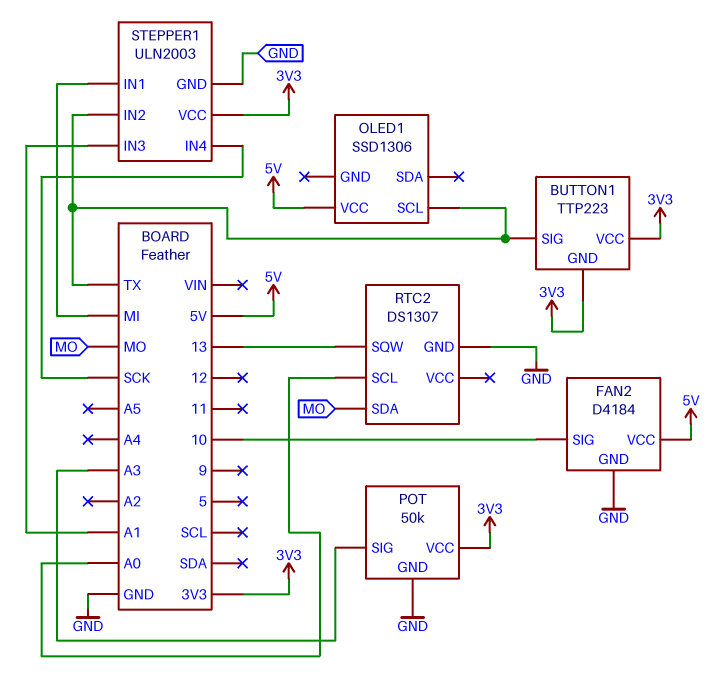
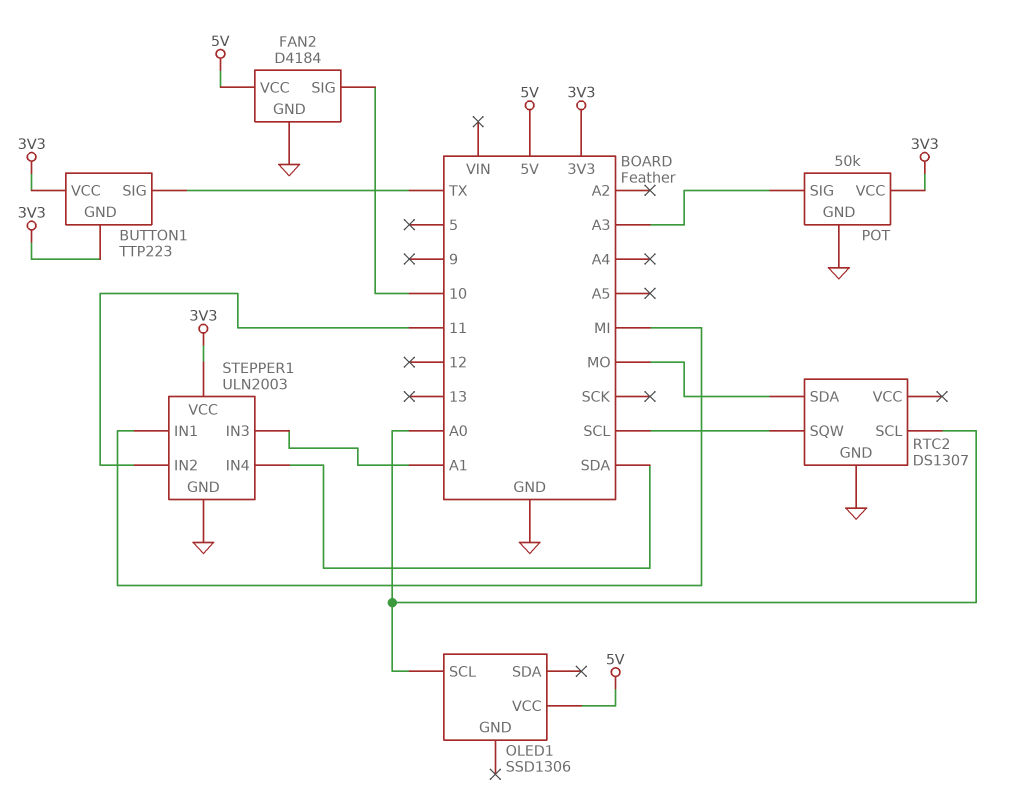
OLED1 pin SCL: TX -> A0
RTC2 pin SQW: 13 -> SCL
STEPPER1 pin IN2: TX -> 11
STEPPER1 pin IN4: SCK -> SDA

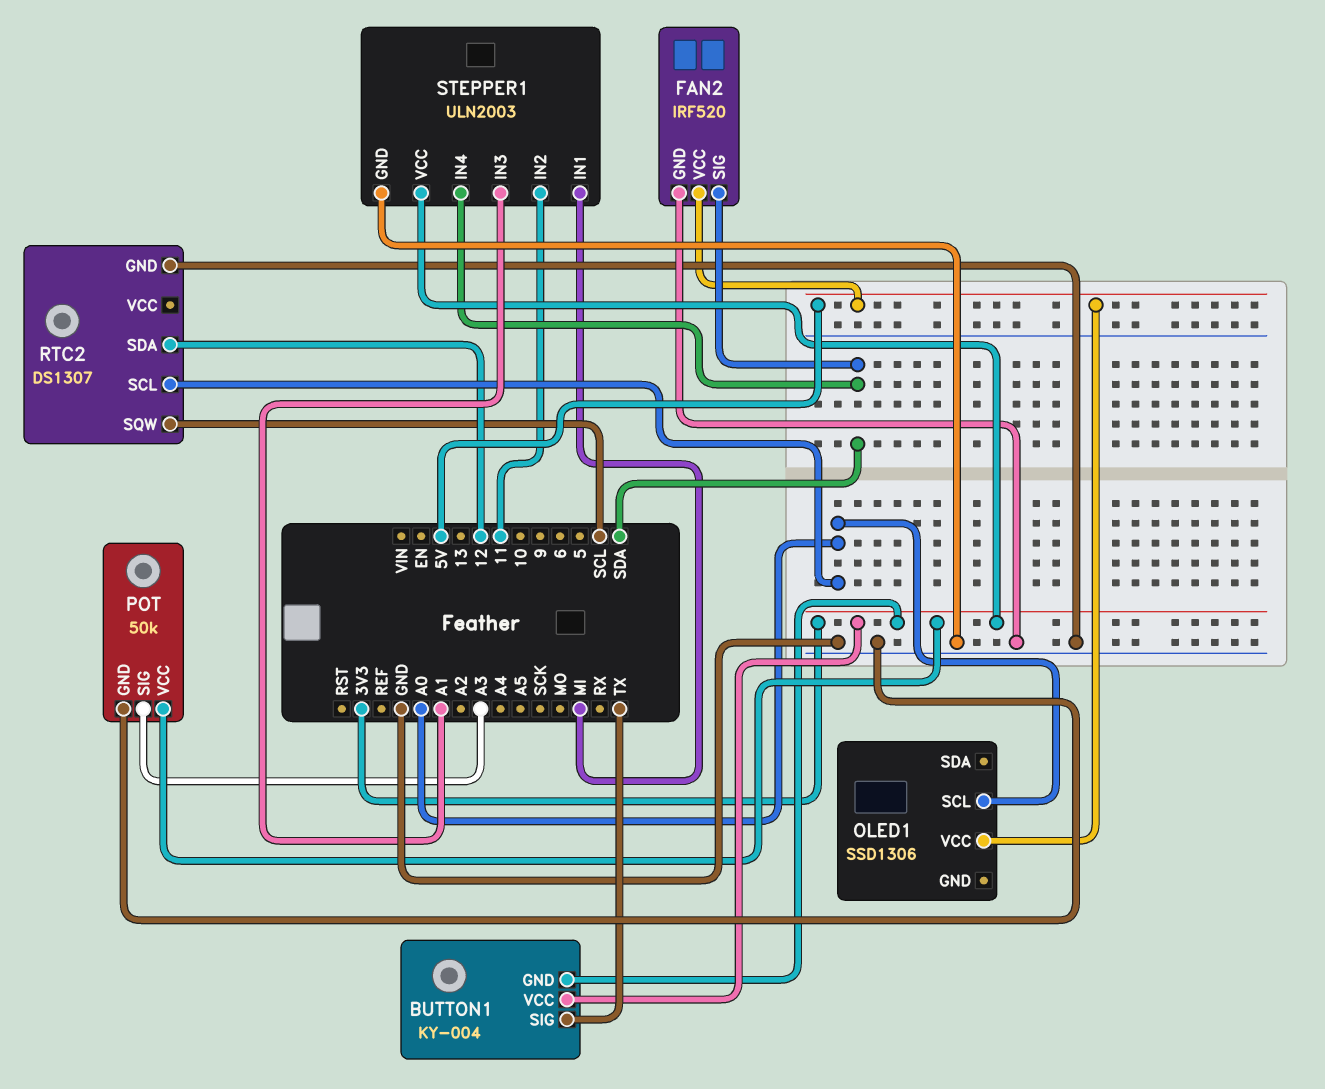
BUTTON1: TTP223 -> KY-004
FAN2: D4184 -> IRF520
FAN2 pin SIG: 10 -> SDA
RTC2 pin SDA: MO -> 12

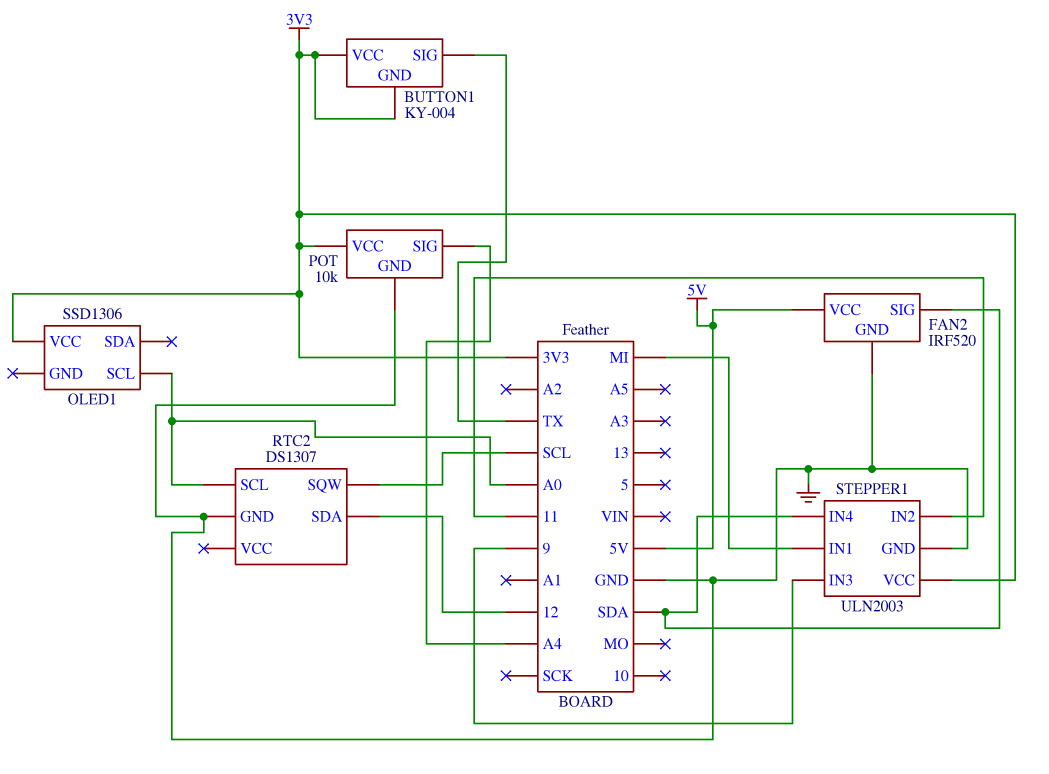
OLED1 pin VCC: 5V -> 3V3
POT: 50k -> 10k
POT pin SIG: A3 -> A4
STEPPER1 pin IN3: A1 -> 9

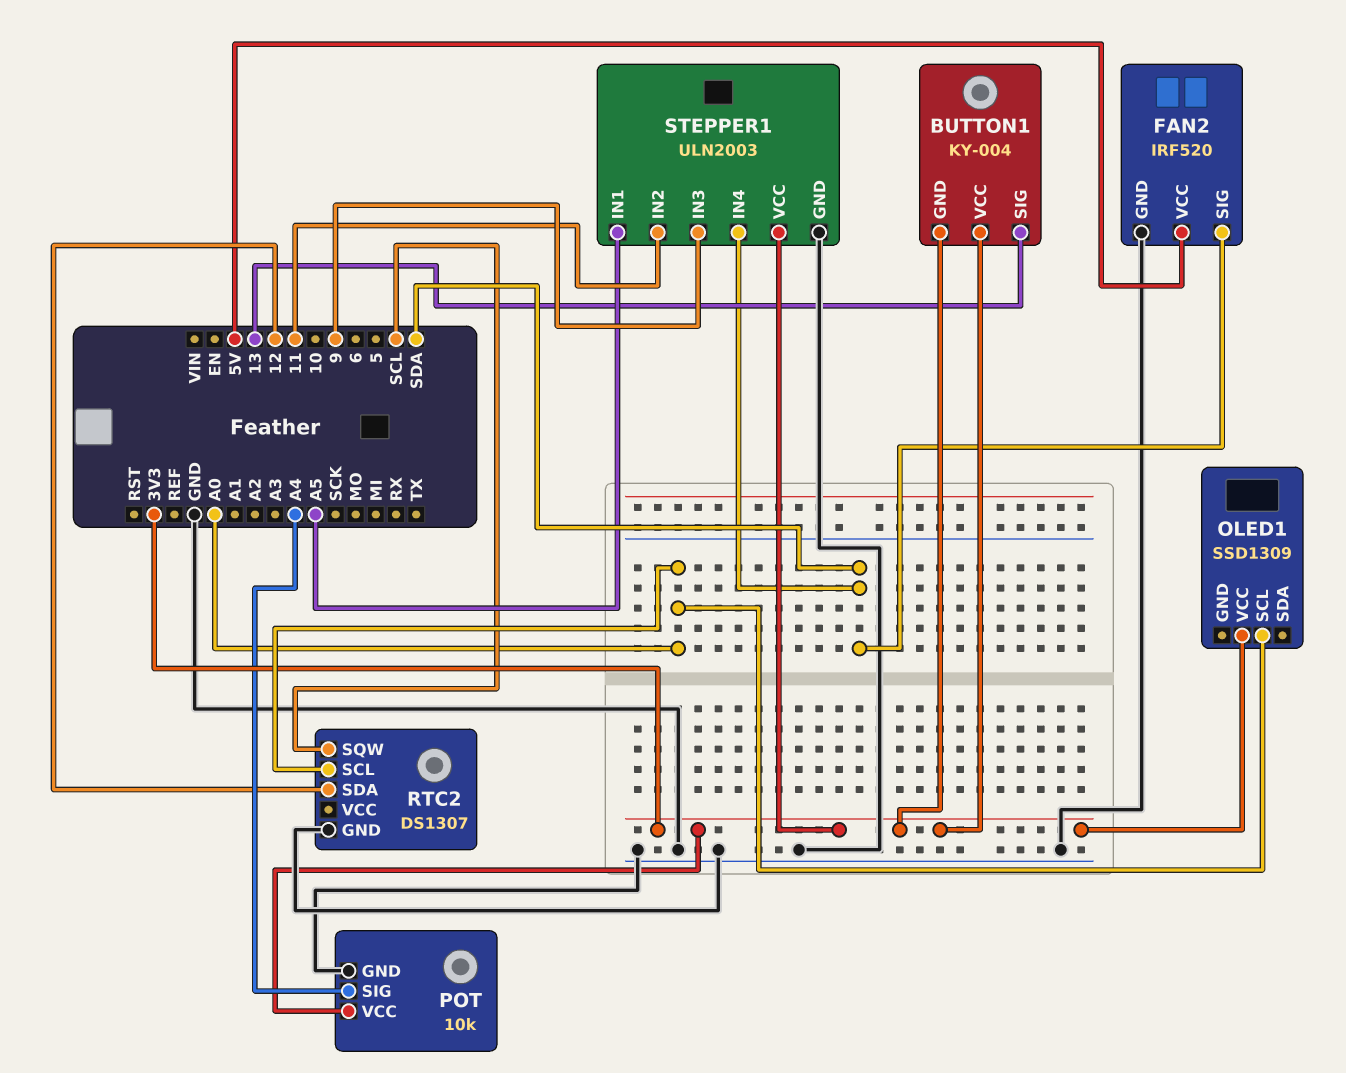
BUTTON1 pin SIG: TX -> 13
OLED1: SSD1306 -> SSD1309
STEPPER1 pin IN1: MI -> A5

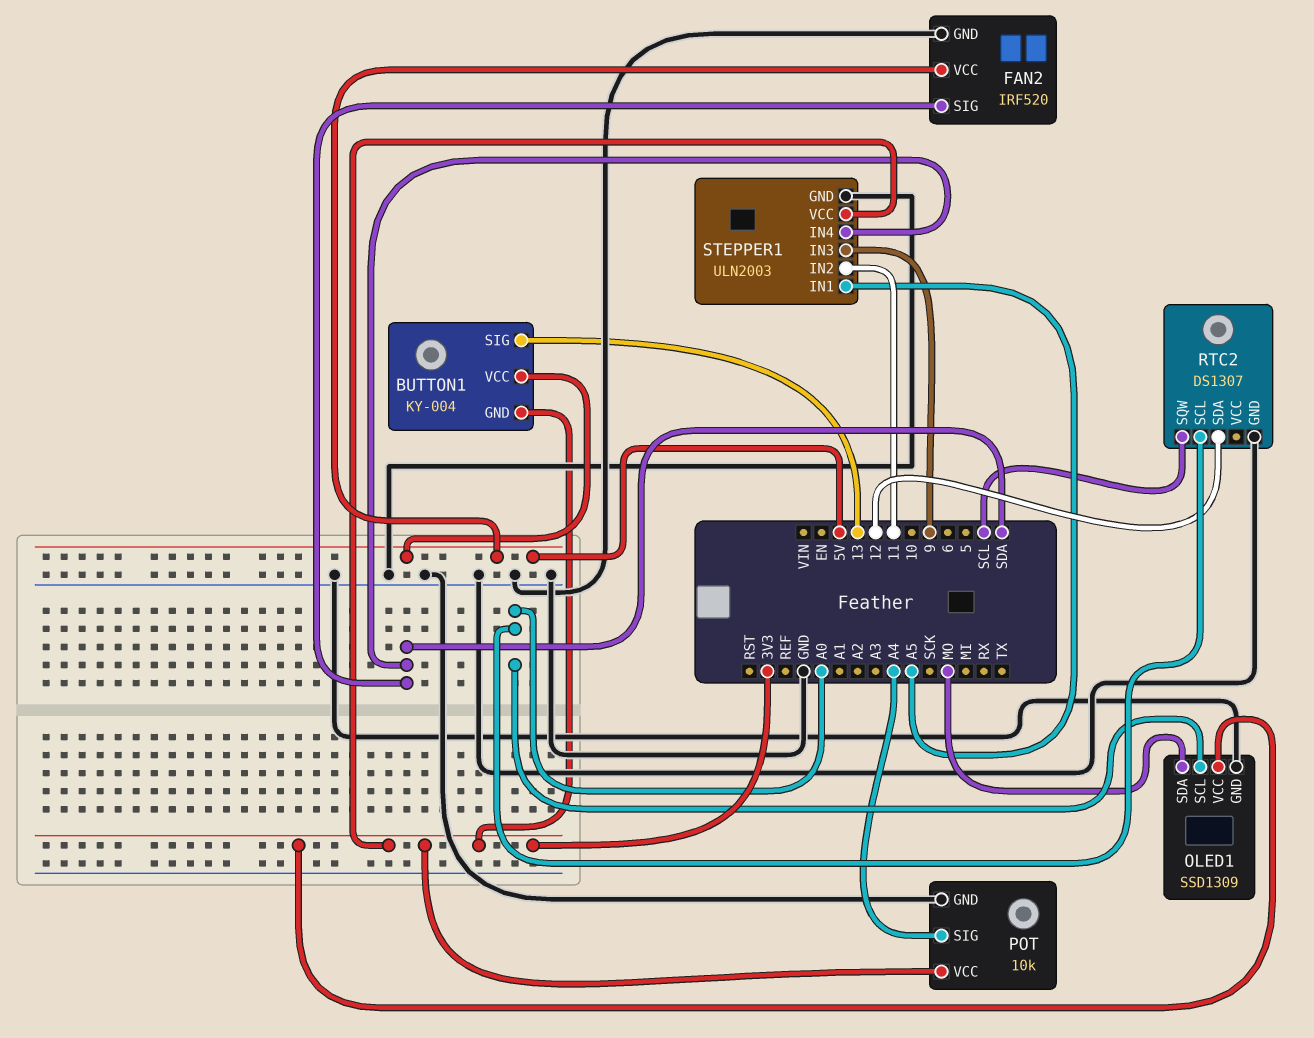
BUTTON1 pin VCC: 3V3 -> 5V
OLED1 pin GND: none -> GND
OLED1 pin SDA: none -> MO

